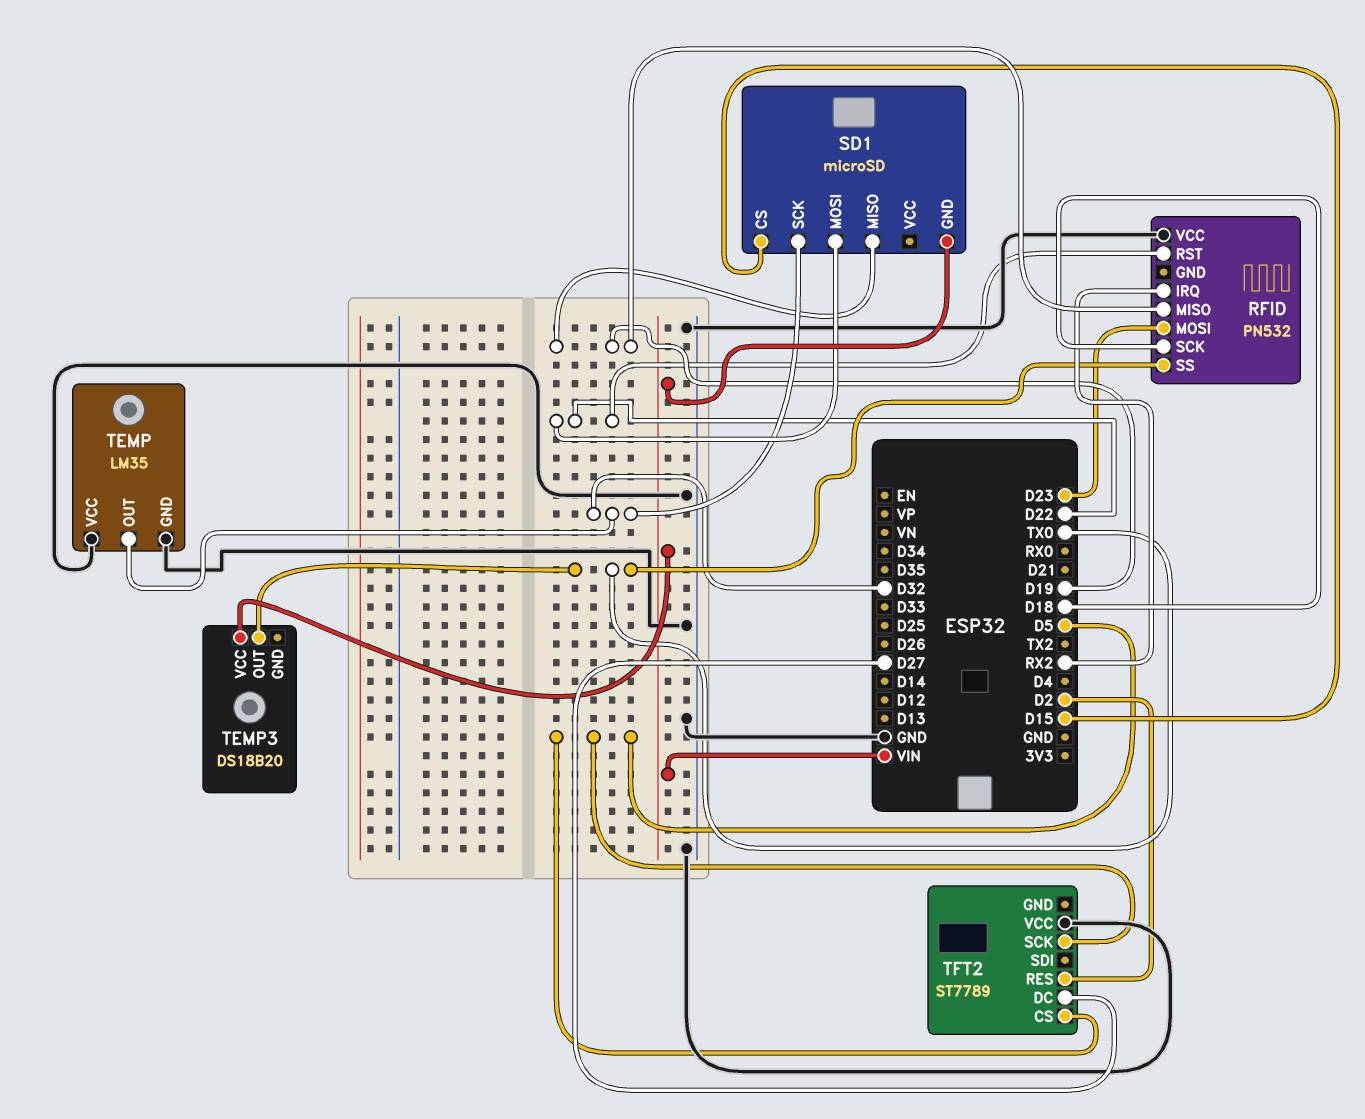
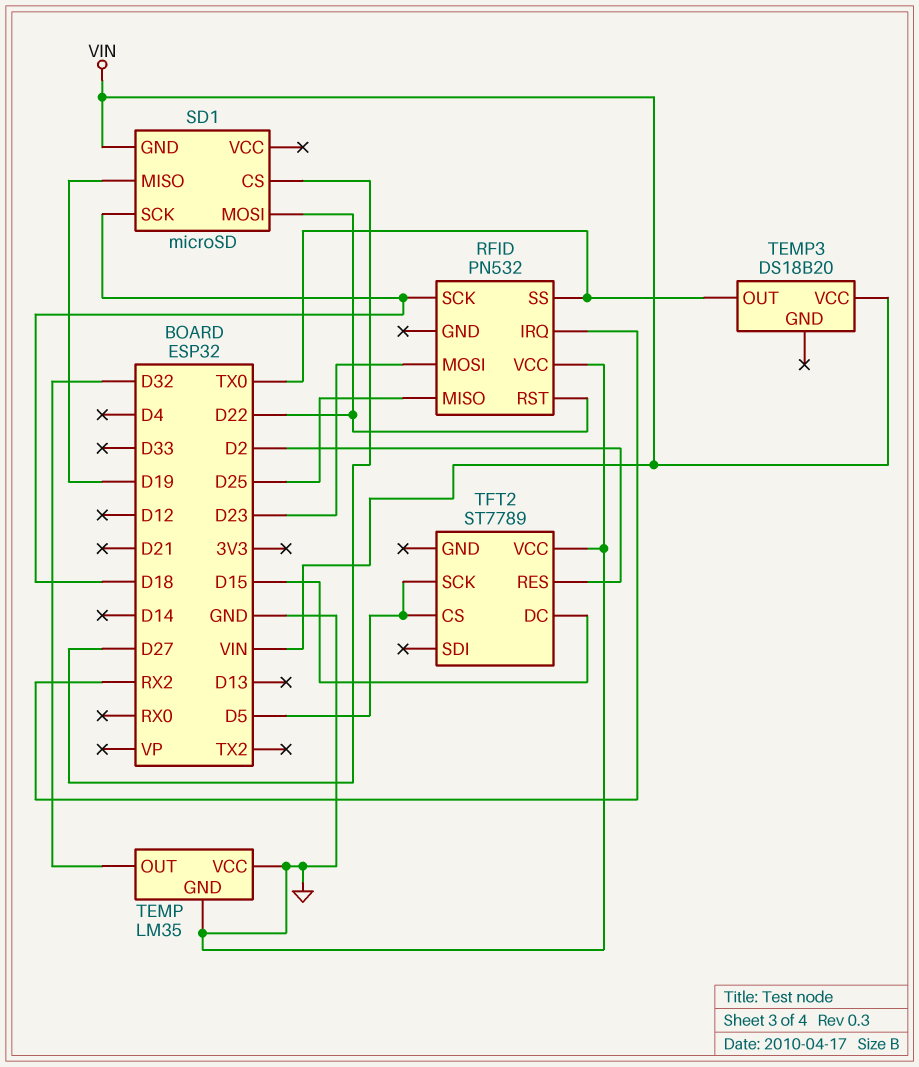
RFID pin MISO: D19 -> D25
SD1 pin CS: D15 -> D27
SD1 pin SCK: D32 -> D18
TFT2 pin DC: D27 -> D15

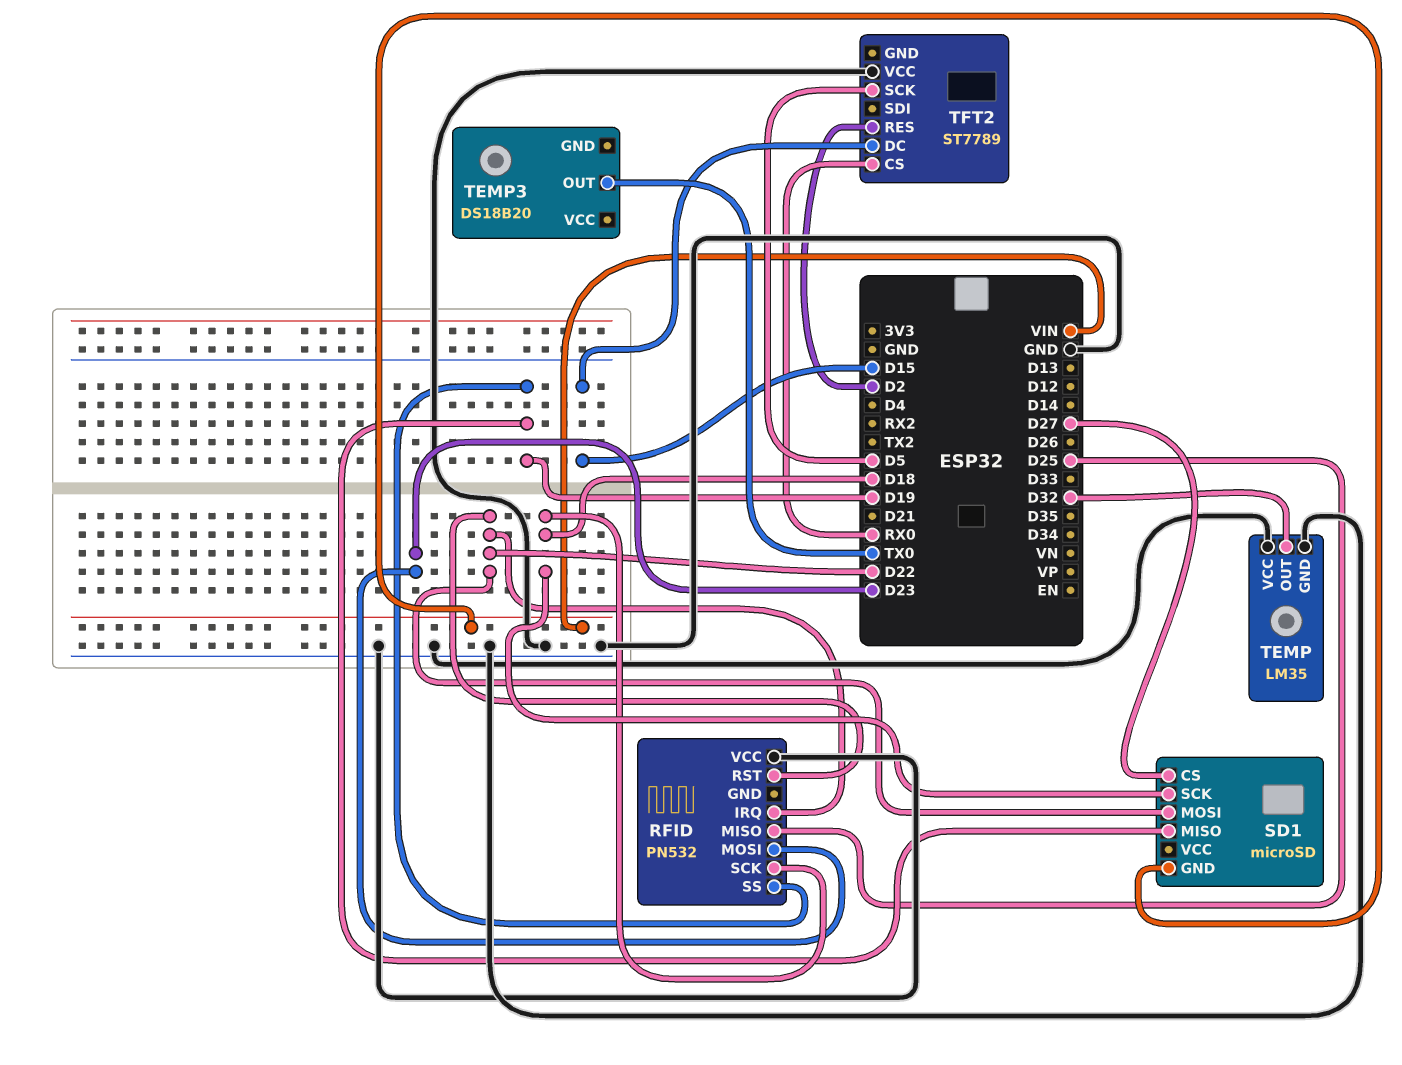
RFID pin IRQ: RX2 -> D22
RFID pin SS: TX0 -> D19
TEMP3 pin VCC: VIN -> none
TFT2 pin CS: D5 -> RX0

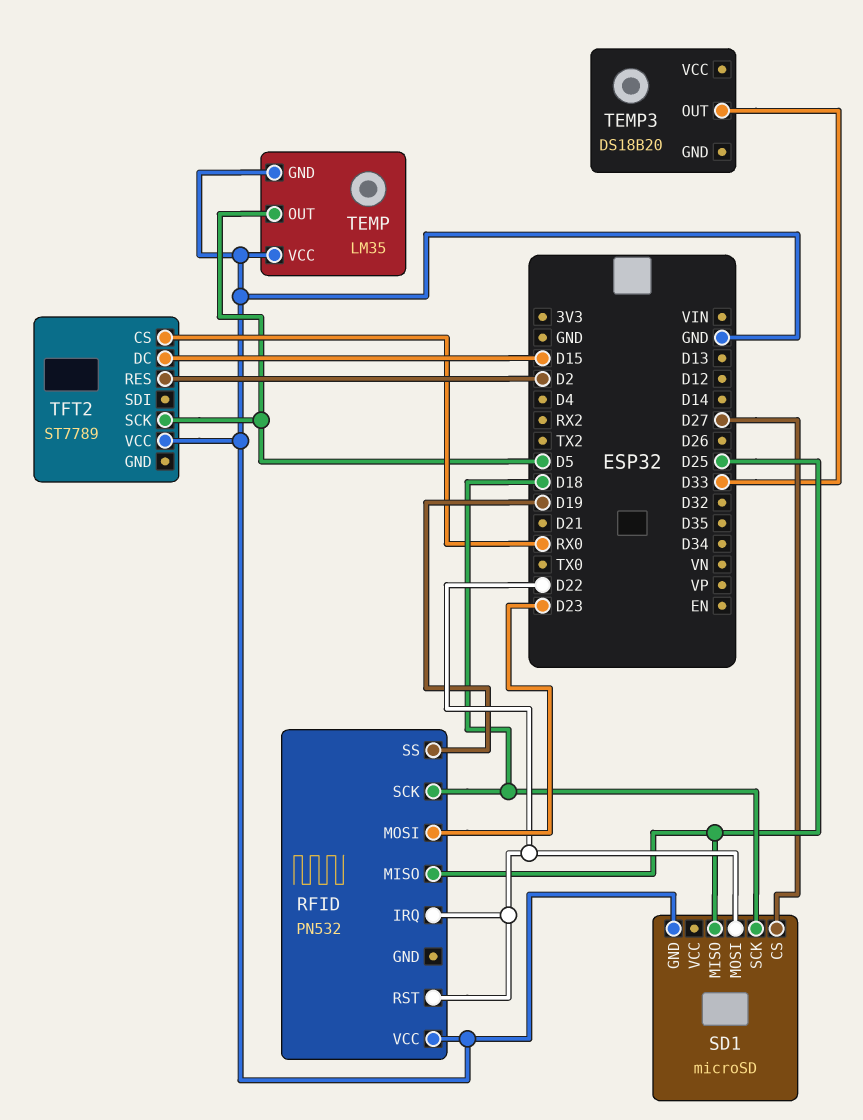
SD1 pin GND: VIN -> GND
SD1 pin MISO: D19 -> D25
TEMP pin OUT: D32 -> D5
TEMP3 pin OUT: TX0 -> D33

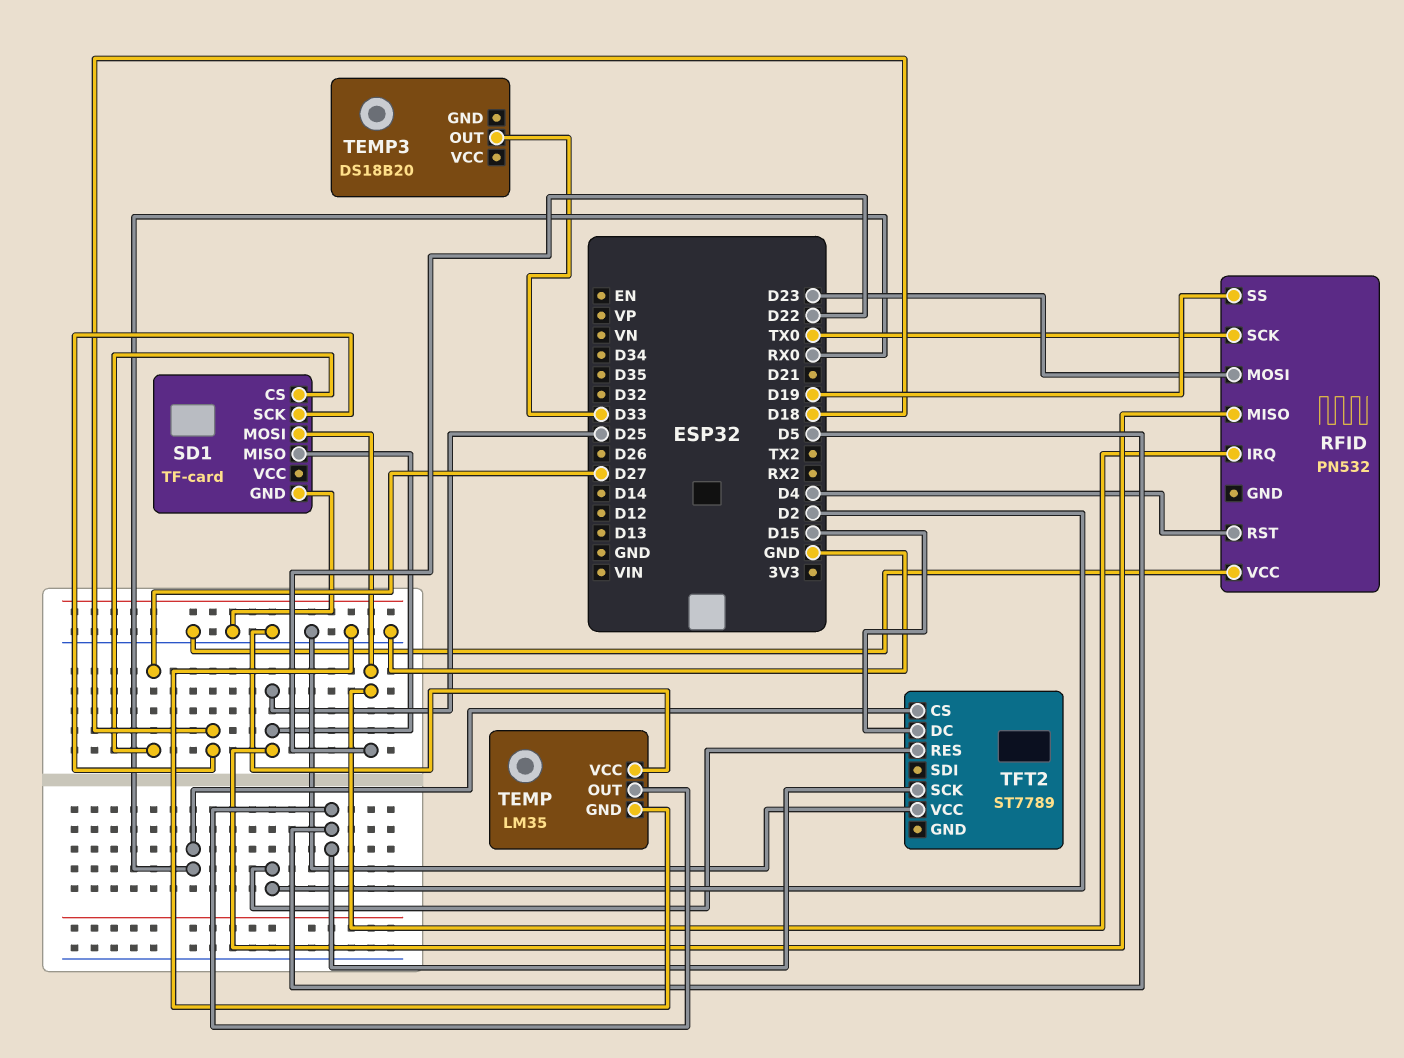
RFID pin RST: D22 -> D4
RFID pin SCK: D18 -> TX0
SD1: microSD -> TF-card

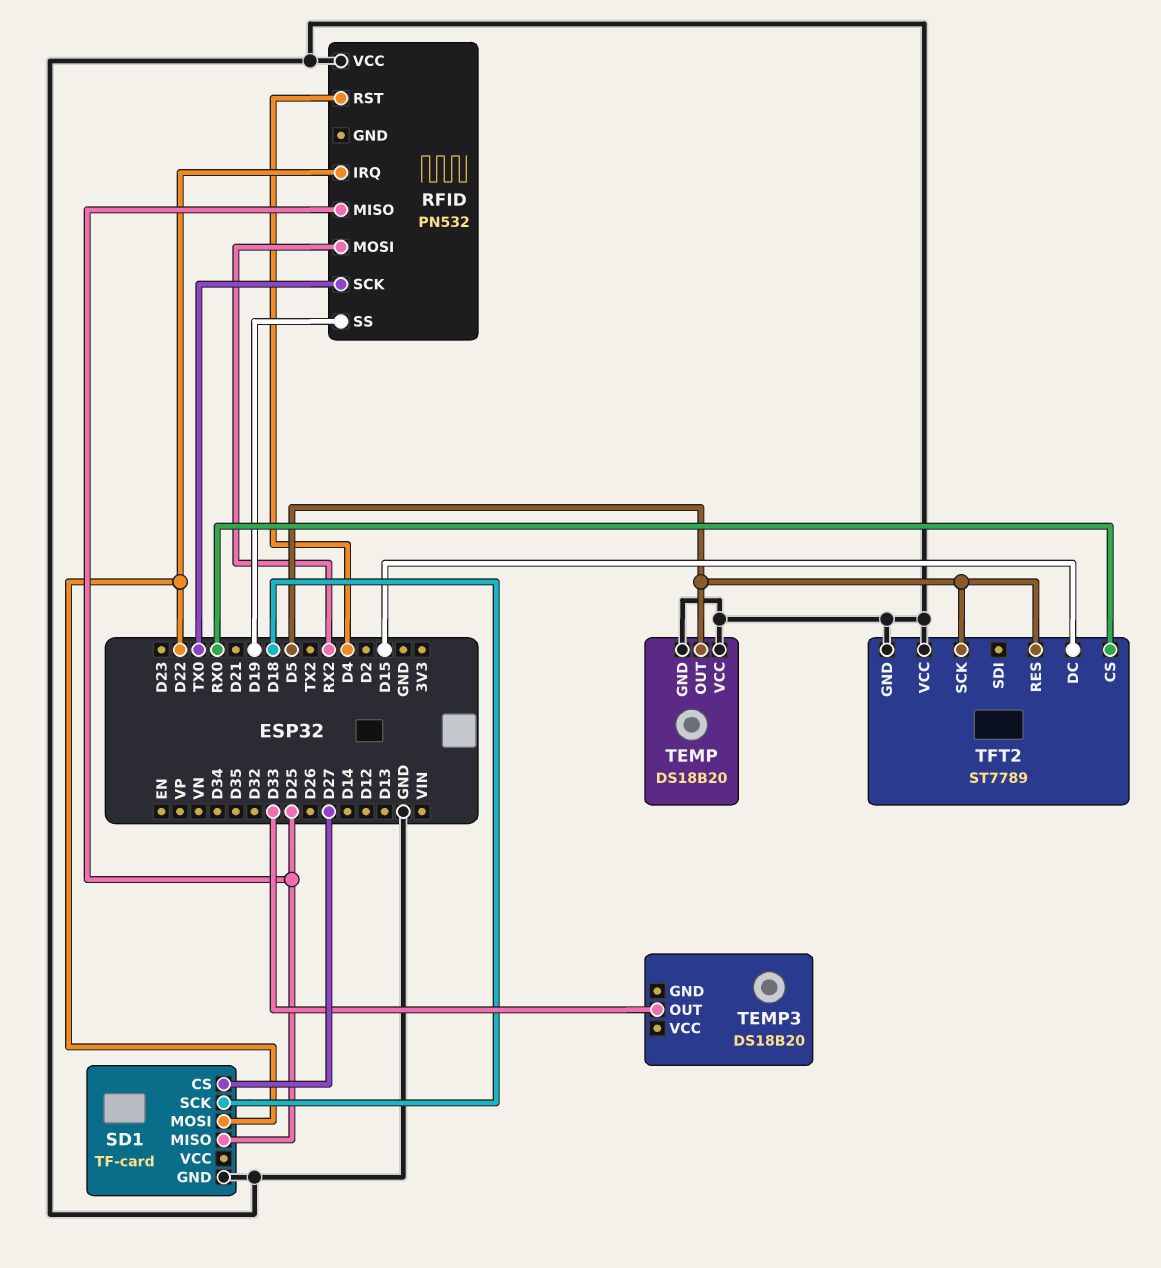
RFID pin MOSI: D23 -> RX2
TEMP: LM35 -> DS18B20
TFT2 pin GND: none -> GND
TFT2 pin RES: D2 -> D5

